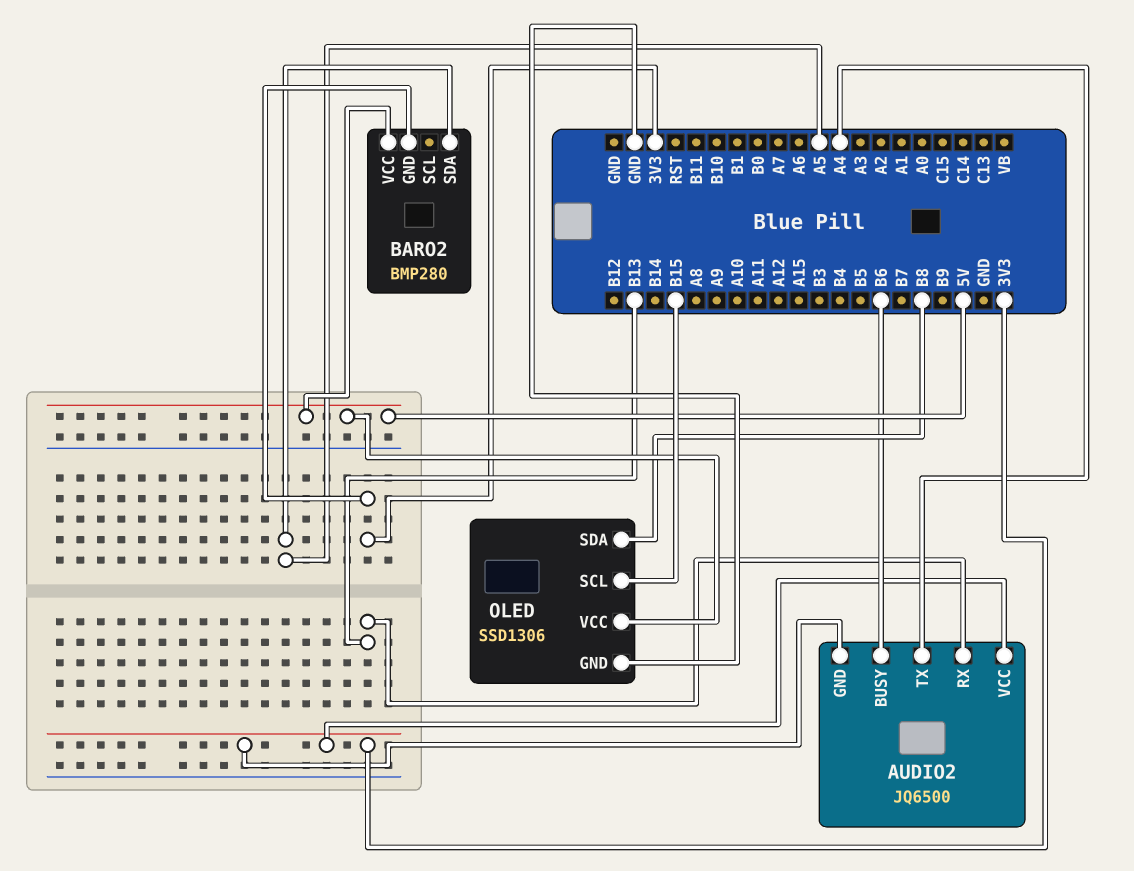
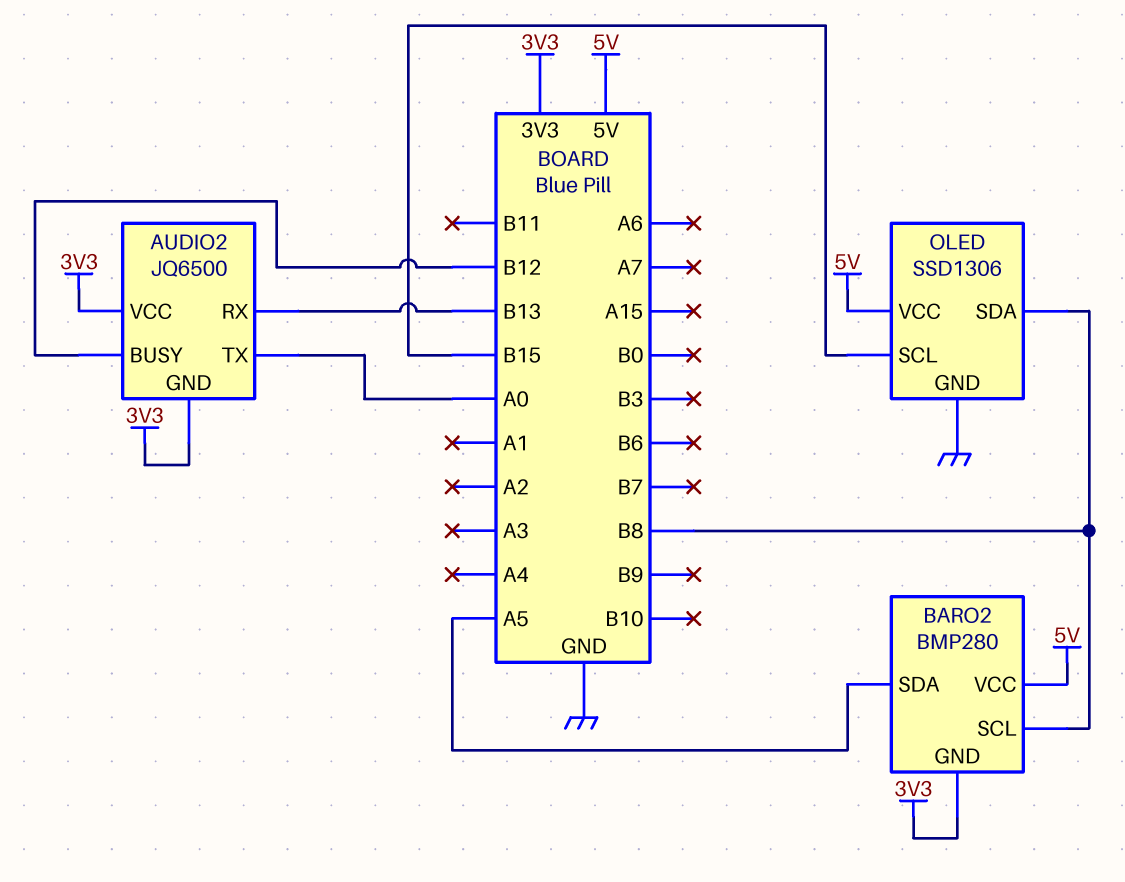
AUDIO2 pin BUSY: B6 -> B12
AUDIO2 pin TX: A4 -> A0
BARO2 pin SCL: none -> B8

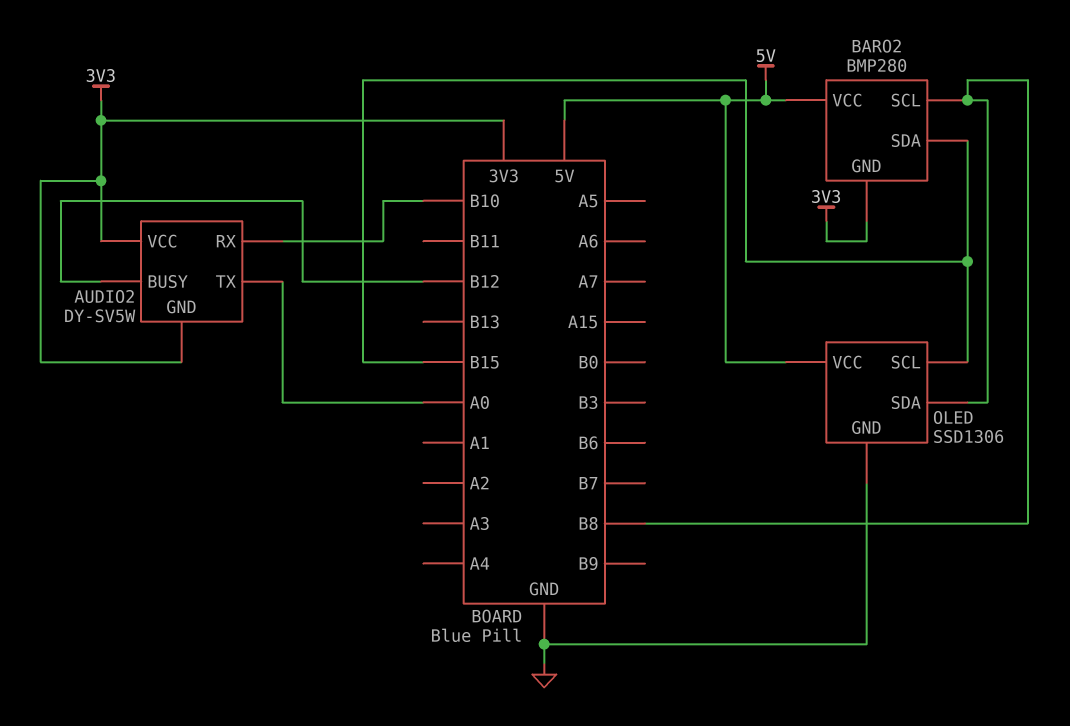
AUDIO2: JQ6500 -> DY-SV5W
AUDIO2 pin RX: B13 -> B10
BARO2 pin SDA: A5 -> B15

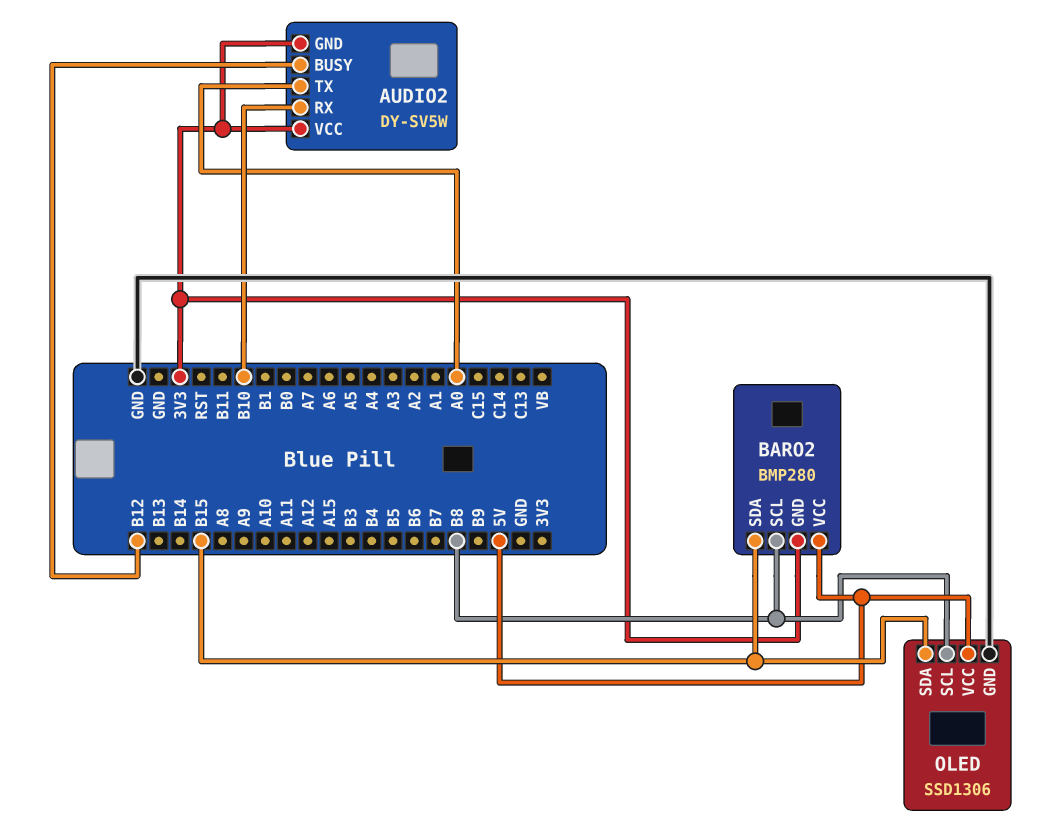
OLED pin SCL: B15 -> B8
OLED pin SDA: B8 -> B15

